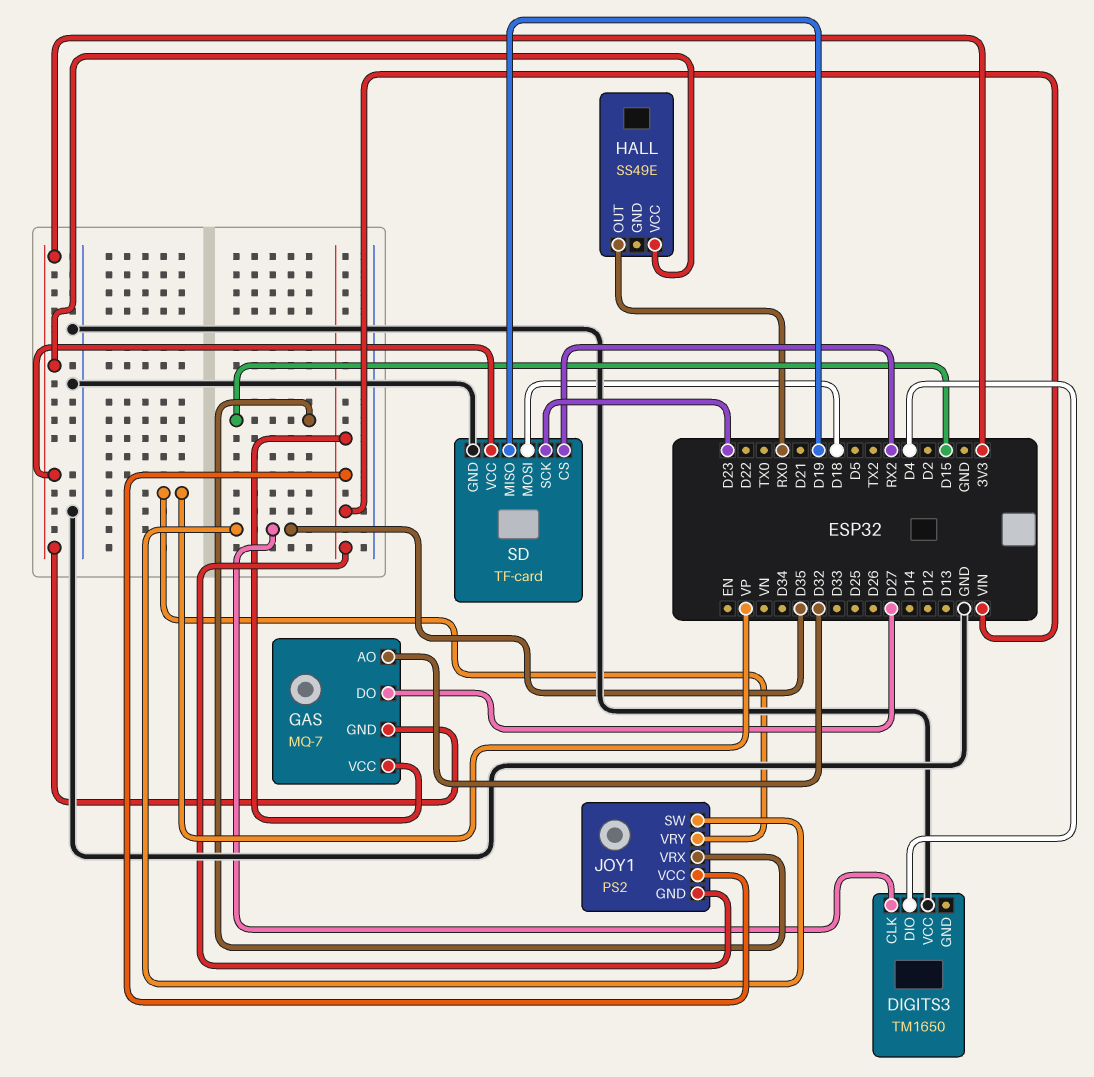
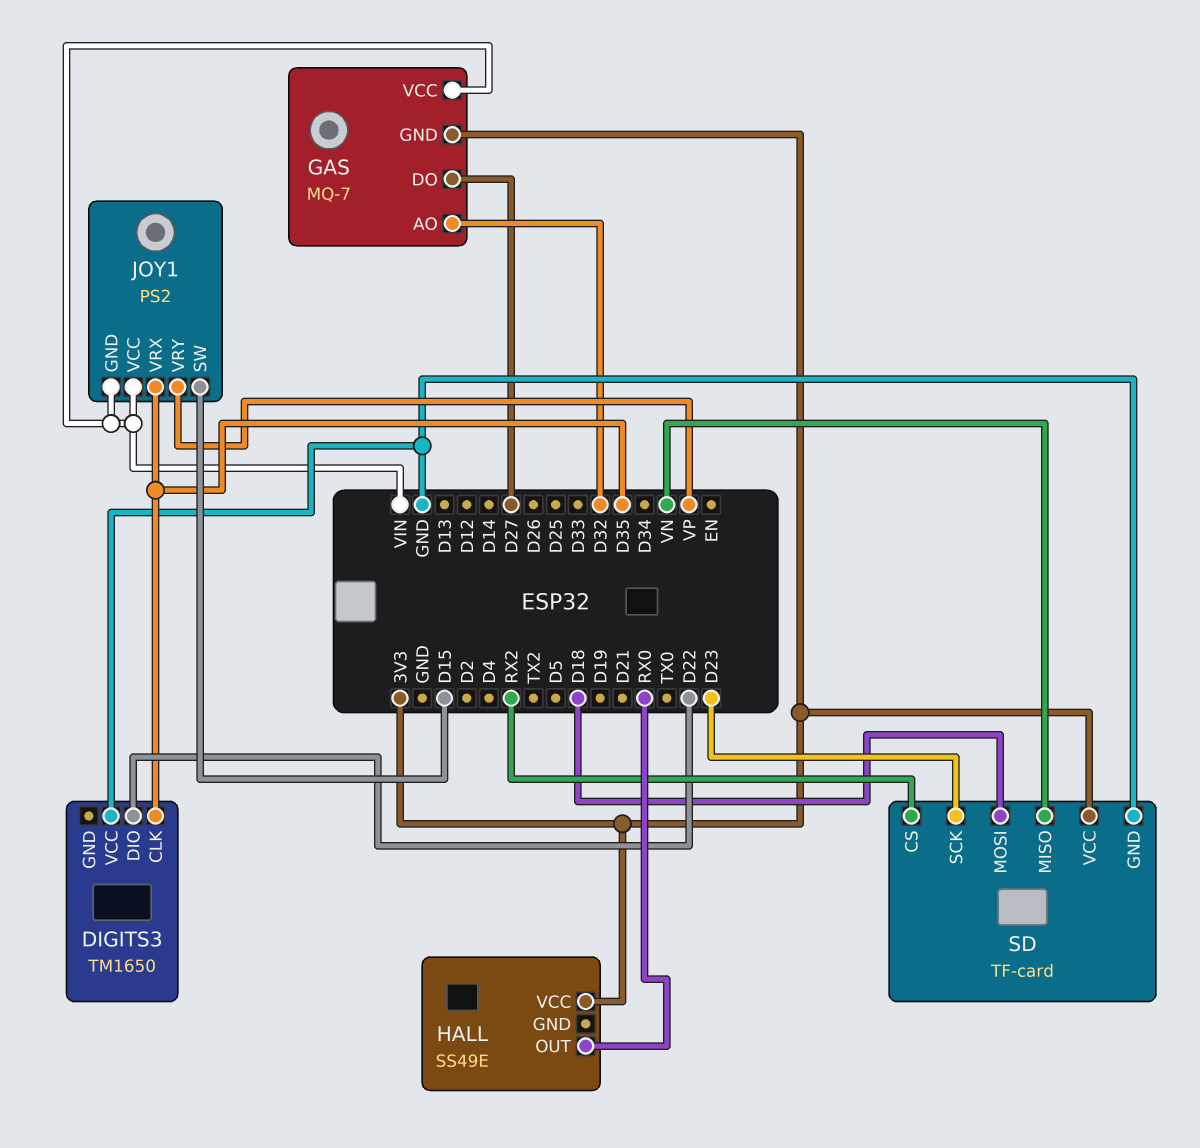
DIGITS3 pin DIO: D4 -> D22
JOY1 pin SW: D35 -> D15
JOY1 pin VRX: D15 -> D35
SD pin MISO: D19 -> VN

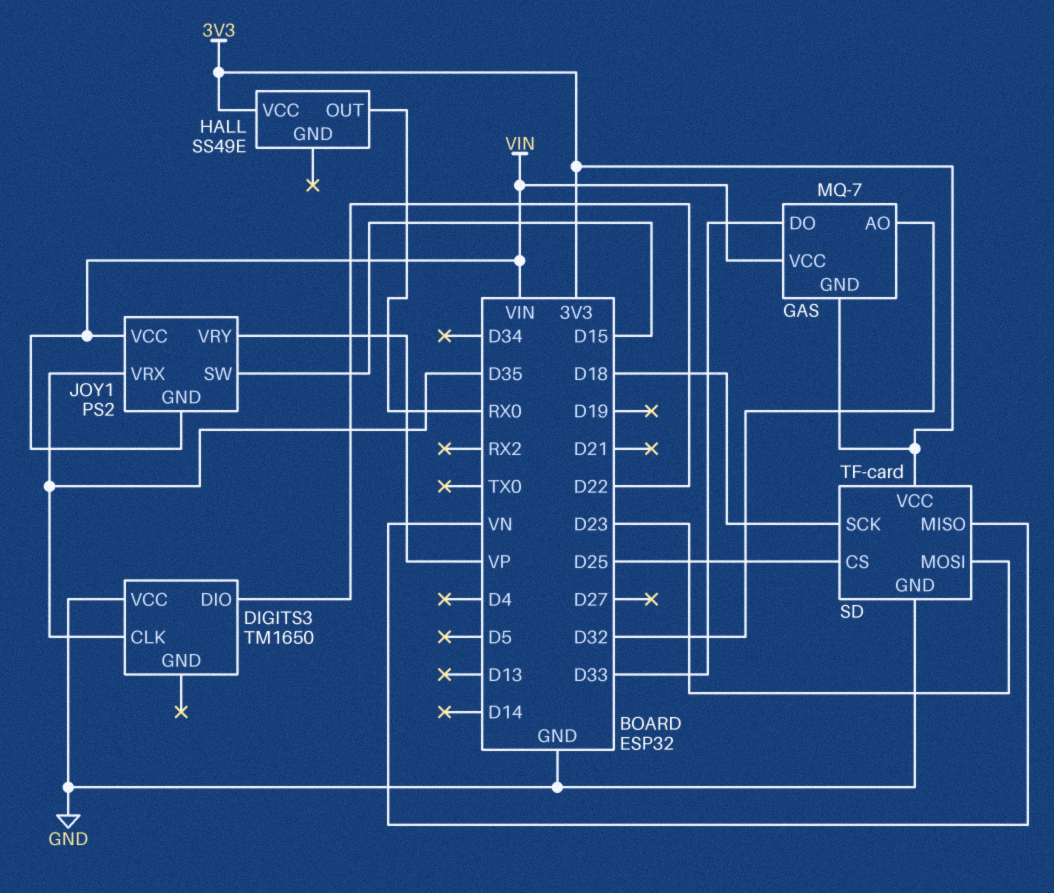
GAS pin DO: D27 -> D33
SD pin CS: RX2 -> D25
SD pin MOSI: D18 -> D23
SD pin SCK: D23 -> D18

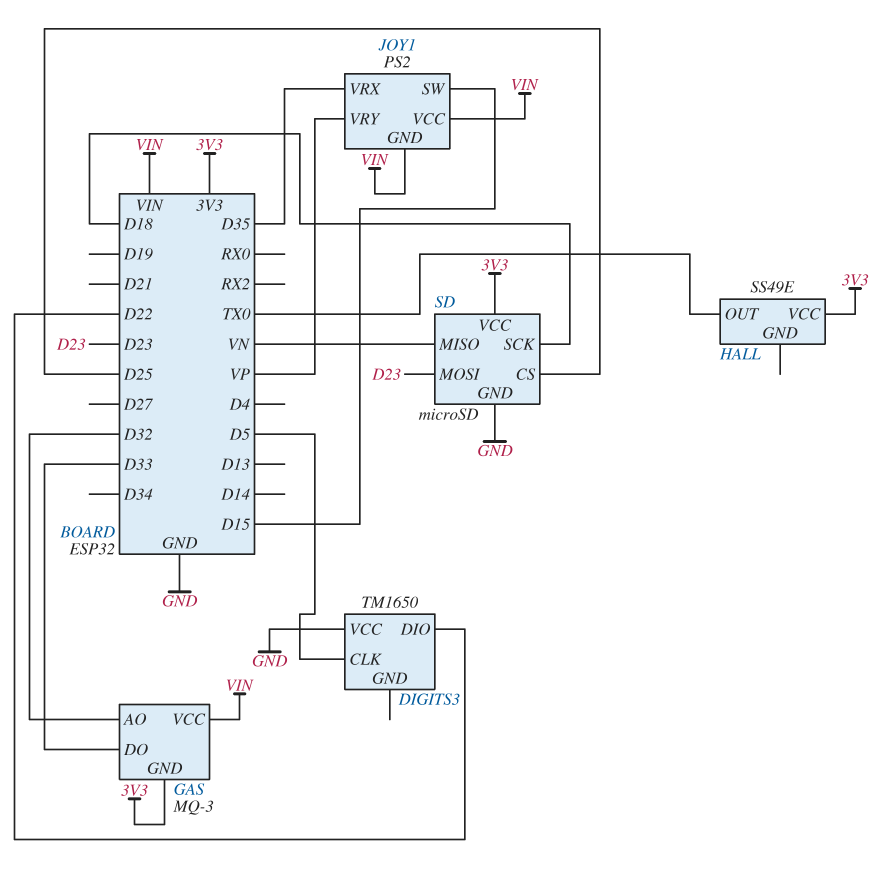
DIGITS3 pin CLK: D35 -> D5
GAS: MQ-7 -> MQ-3
HALL pin OUT: RX0 -> TX0
SD: TF-card -> microSD

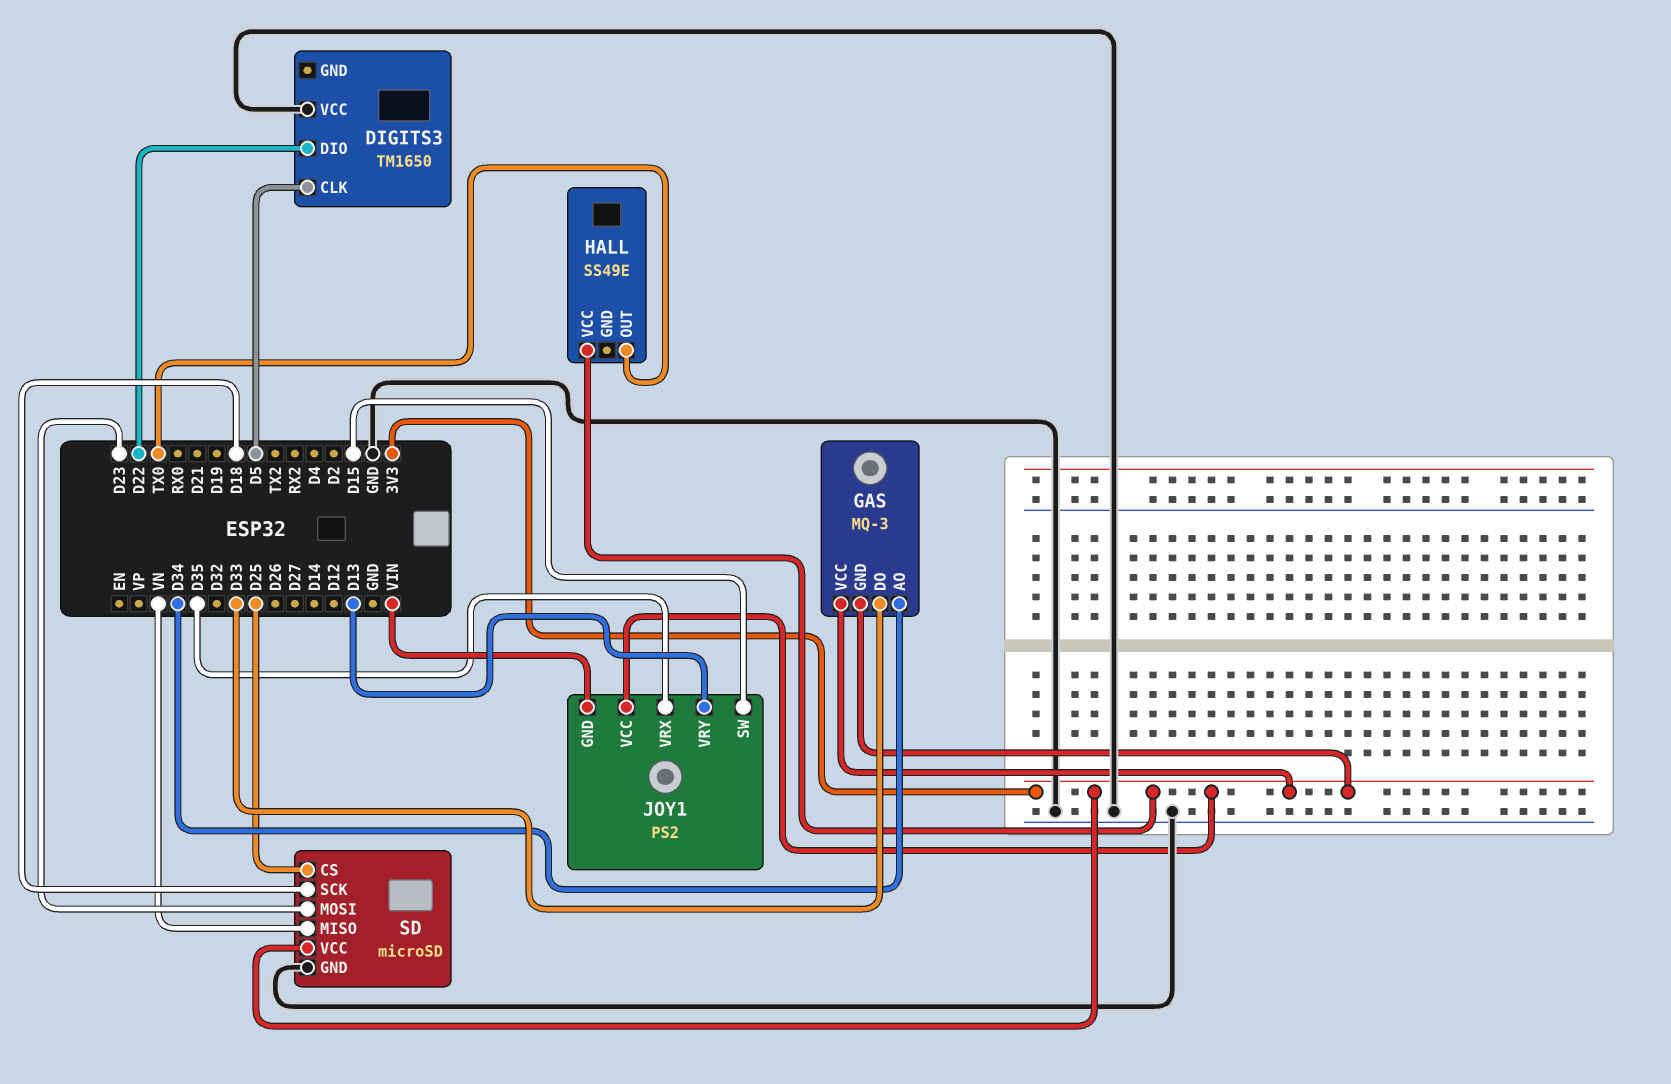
GAS pin AO: D32 -> D34
GAS pin VCC: VIN -> 3V3
JOY1 pin VCC: VIN -> 3V3
JOY1 pin VRY: VP -> D13

